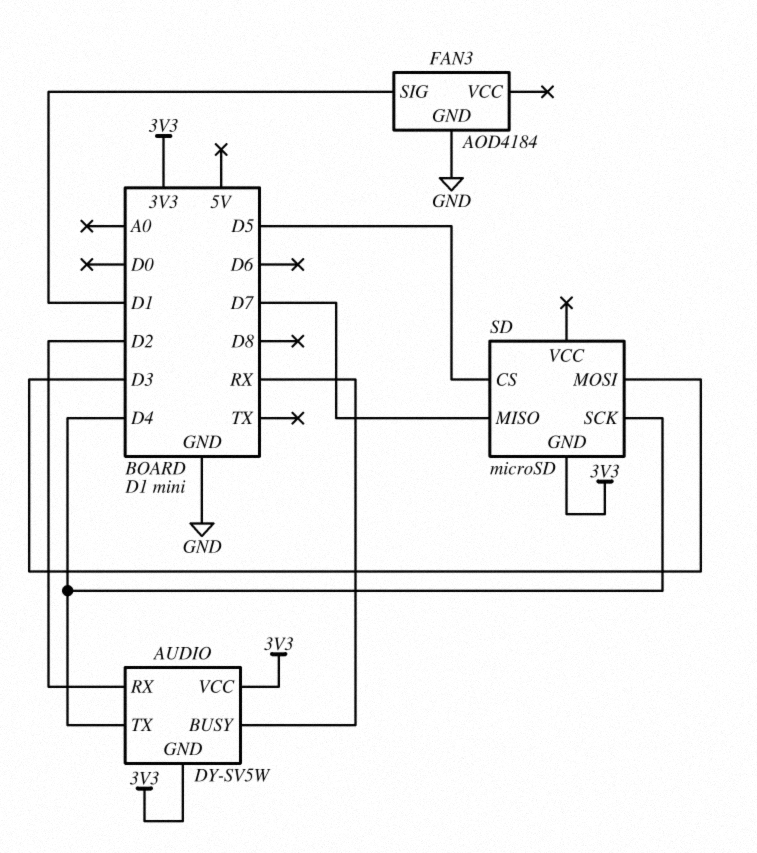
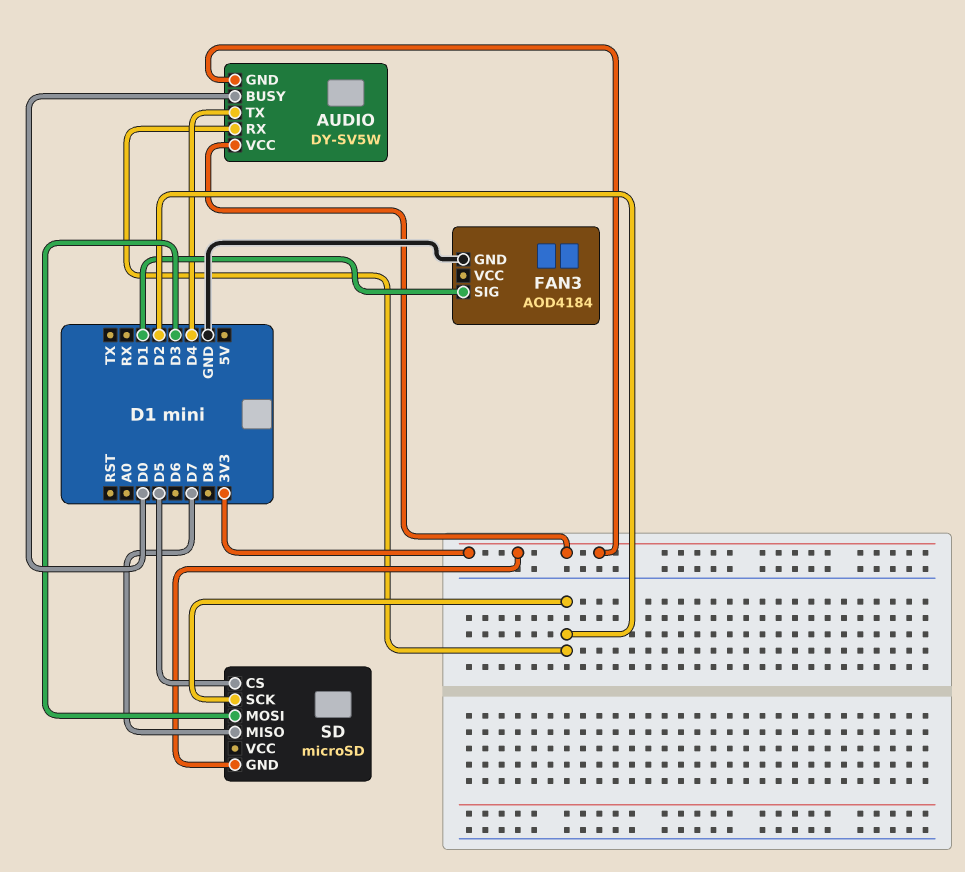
AUDIO pin BUSY: RX -> D0
SD pin SCK: D4 -> D2

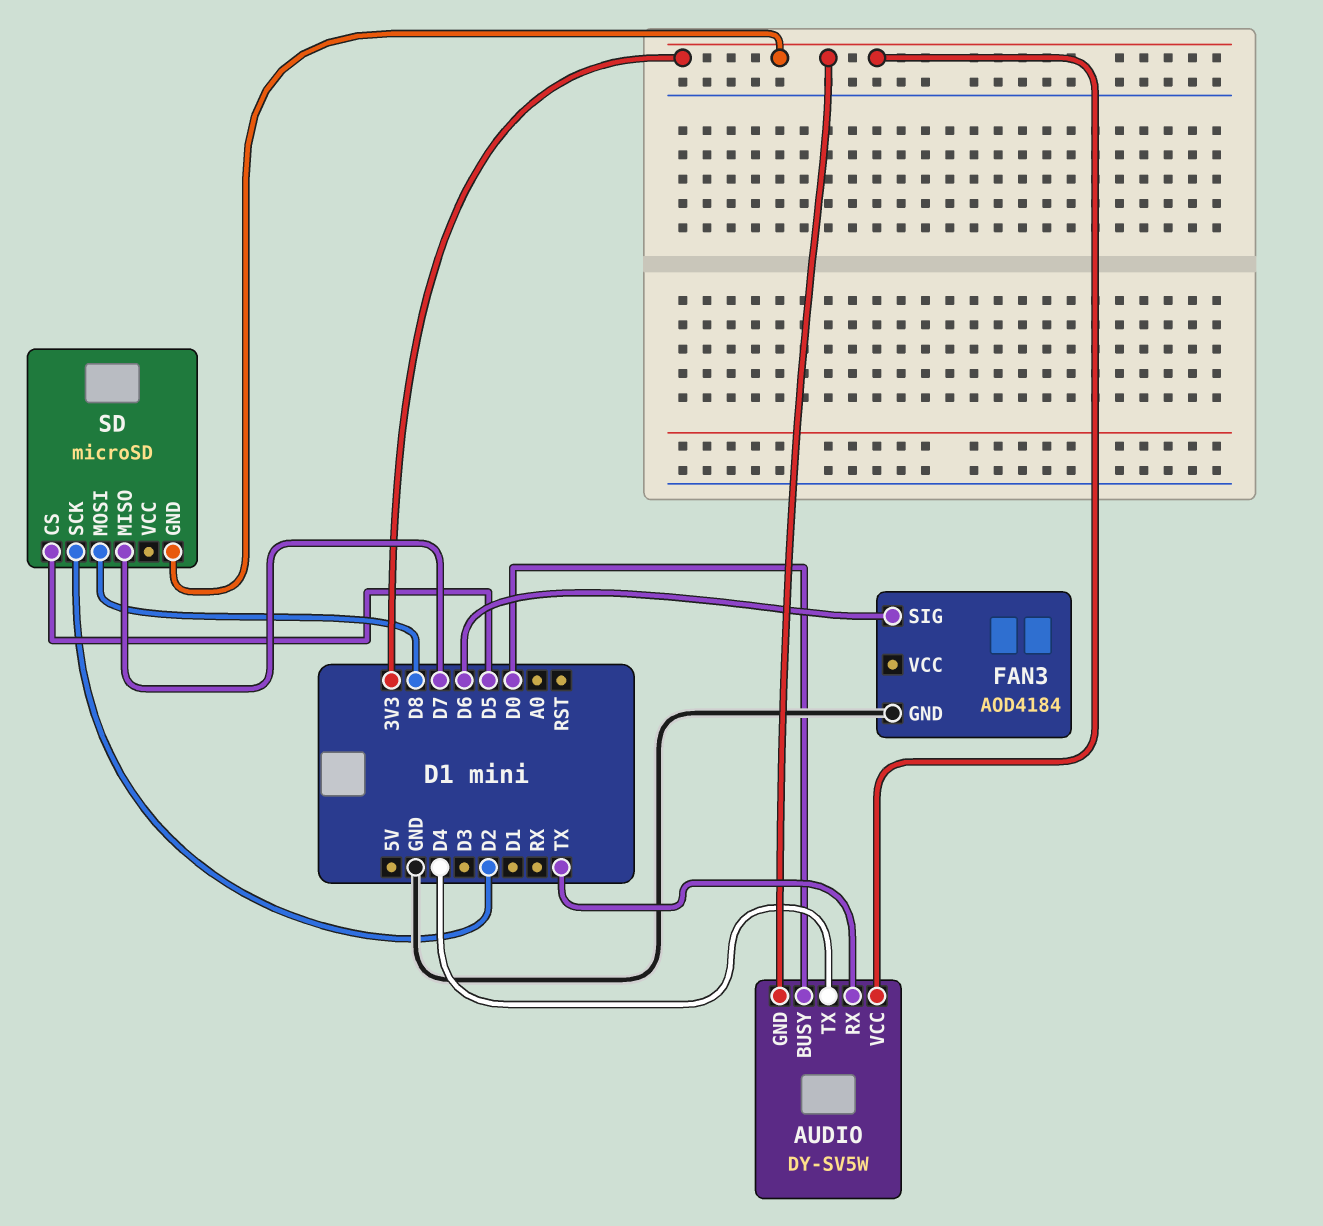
AUDIO pin RX: D2 -> TX
FAN3 pin SIG: D1 -> D6
SD pin MOSI: D3 -> D8

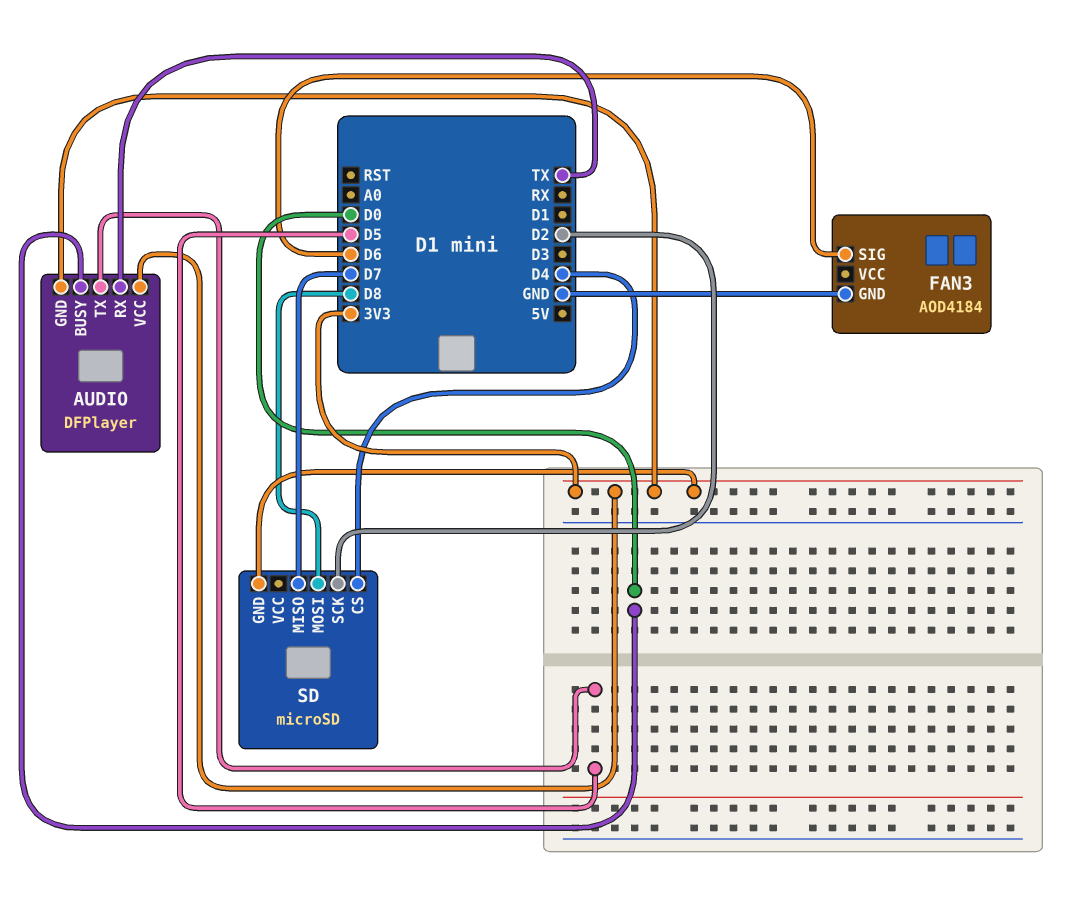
AUDIO: DY-SV5W -> DFPlayer
AUDIO pin TX: D4 -> D5
SD pin CS: D5 -> D4

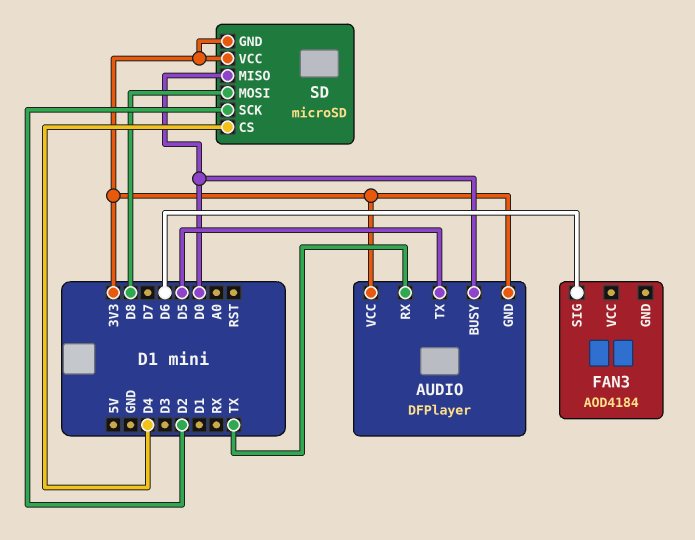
FAN3 pin GND: GND -> none
SD pin MISO: D7 -> D0
SD pin VCC: none -> 3V3

